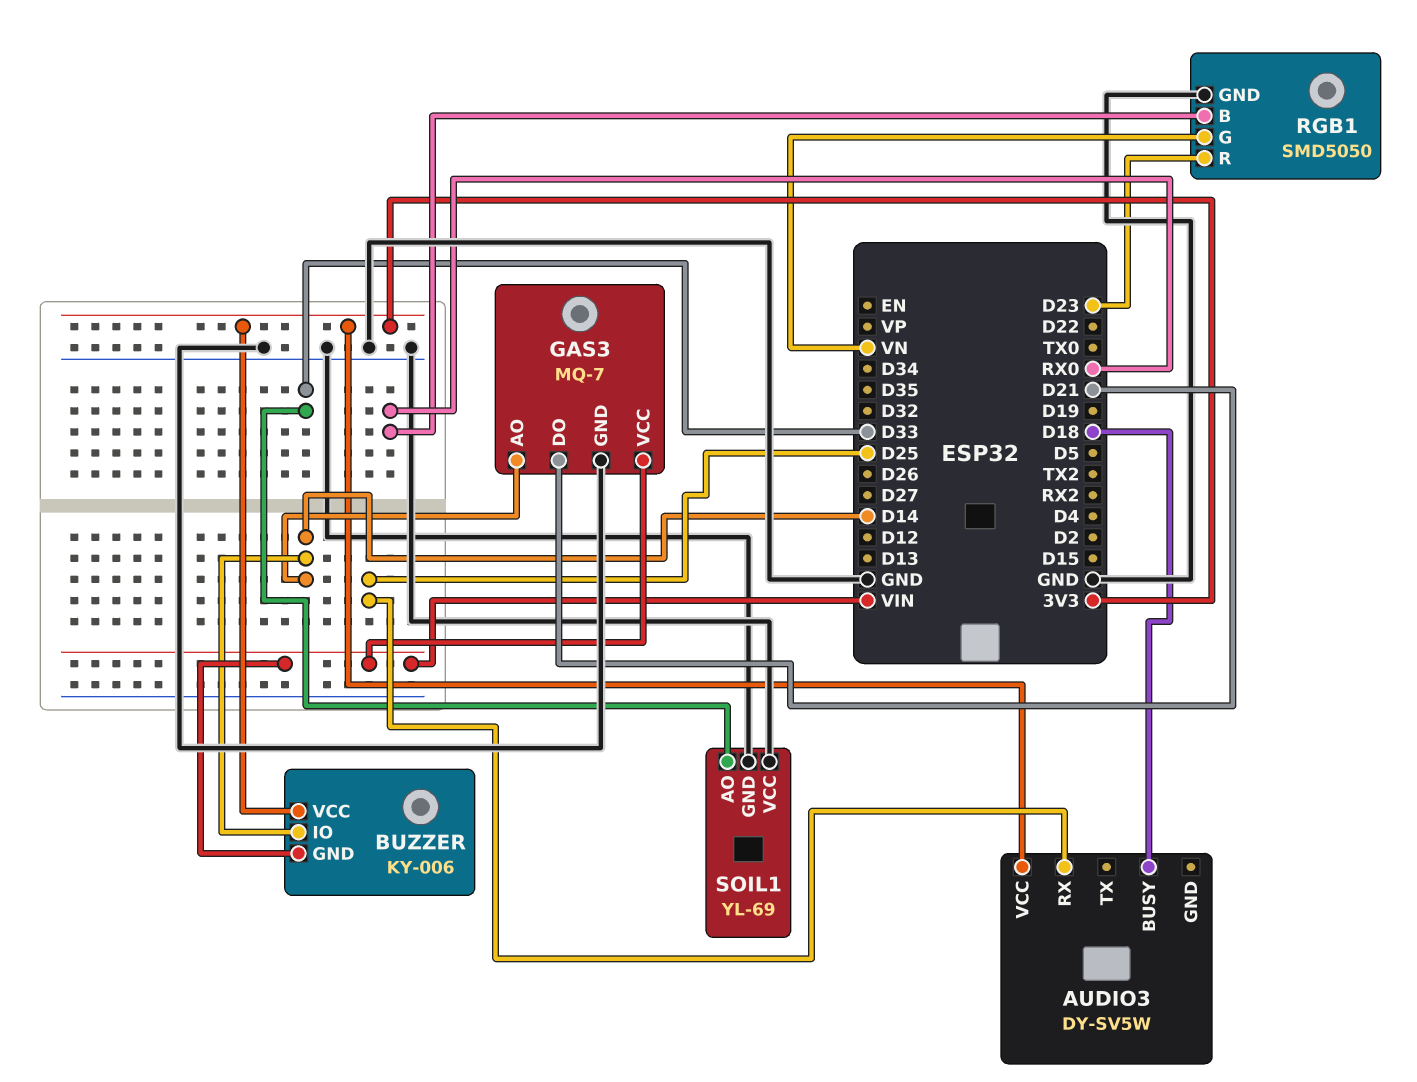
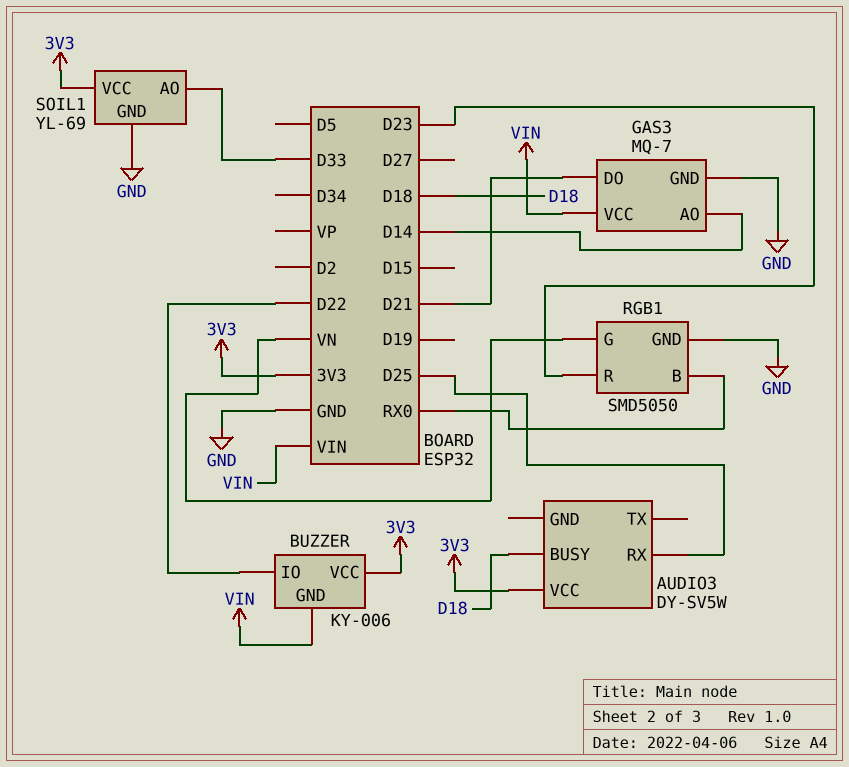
BUZZER pin IO: D14 -> D22
SOIL1 pin VCC: GND -> 3V3

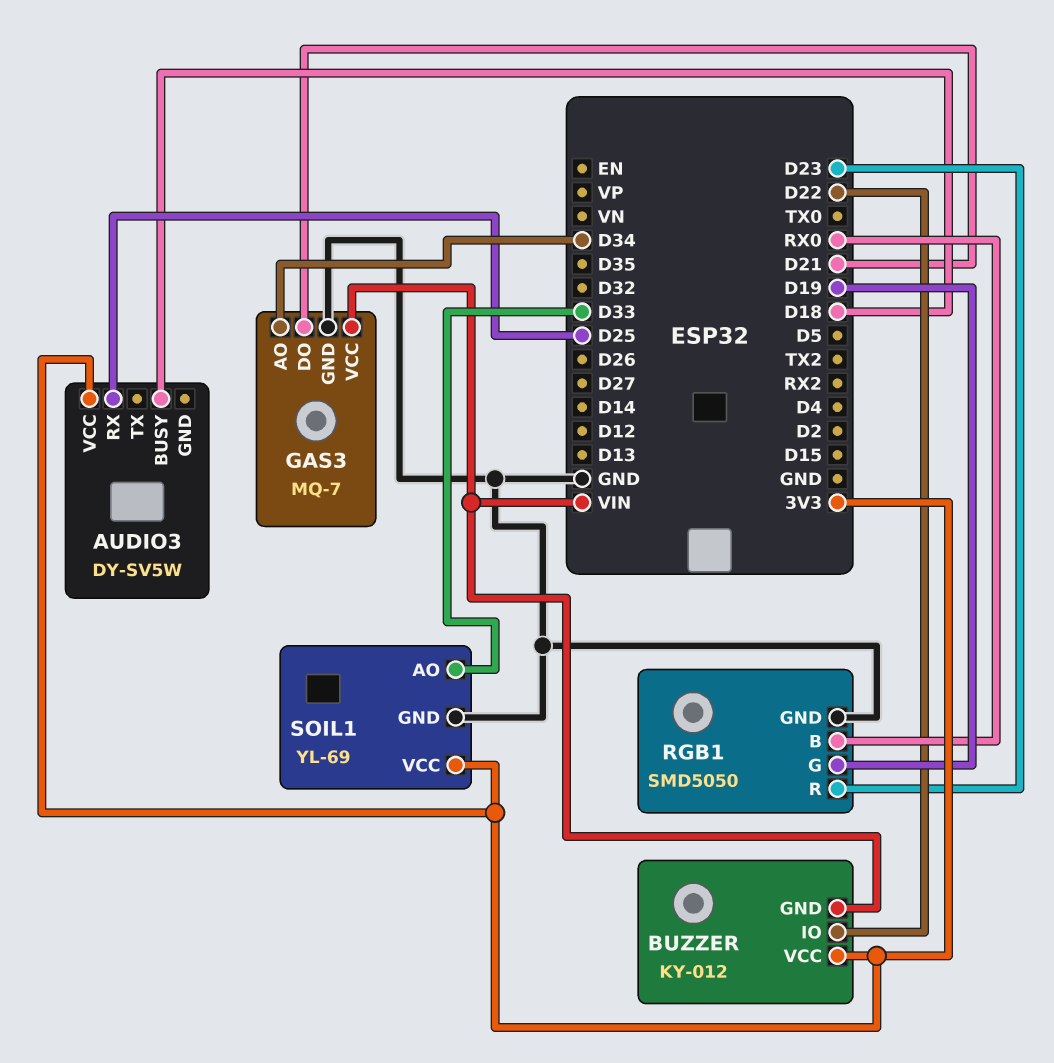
BUZZER: KY-006 -> KY-012
GAS3 pin AO: D14 -> D34
RGB1 pin G: VN -> D19

